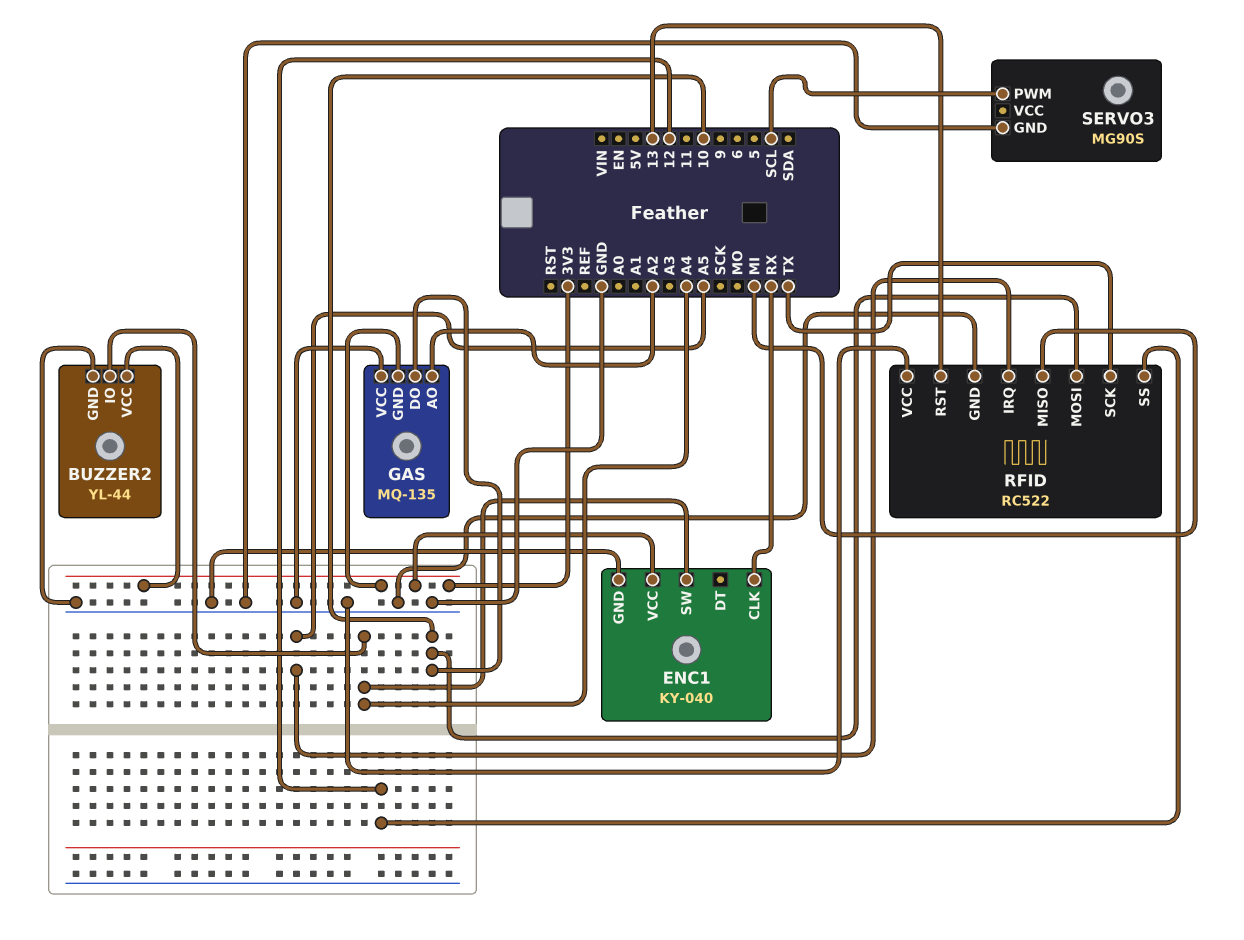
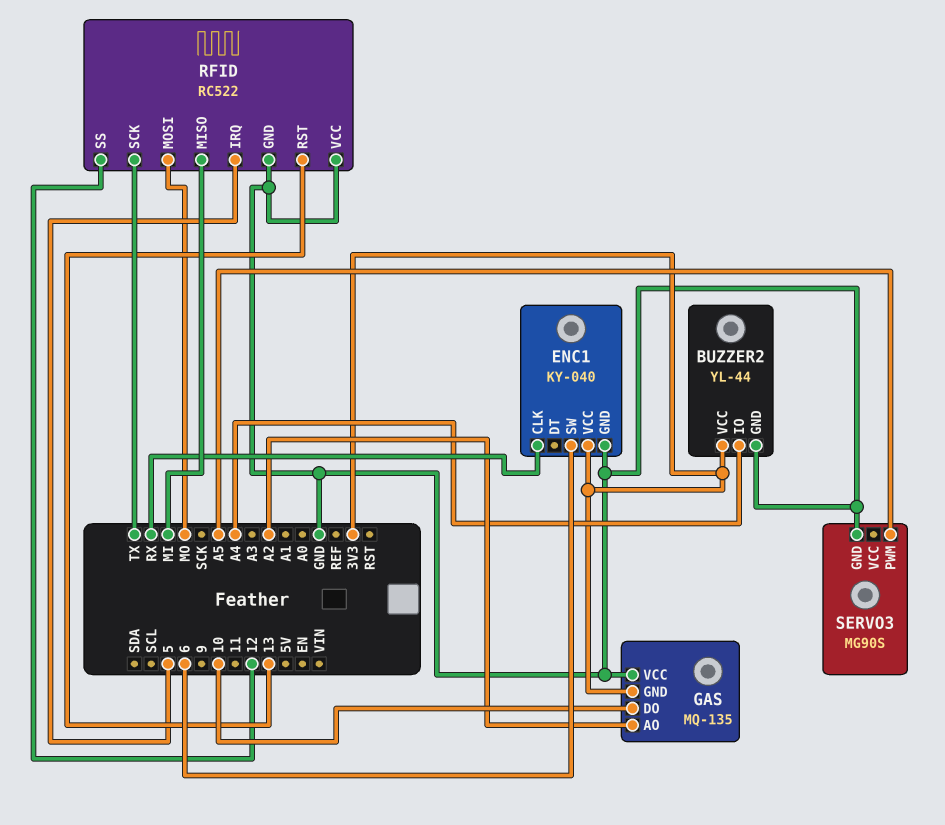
ENC1 pin SW: A4 -> 6
RFID pin IRQ: A5 -> 5
RFID pin MOSI: 10 -> MO
SERVO3 pin PWM: SCL -> A5

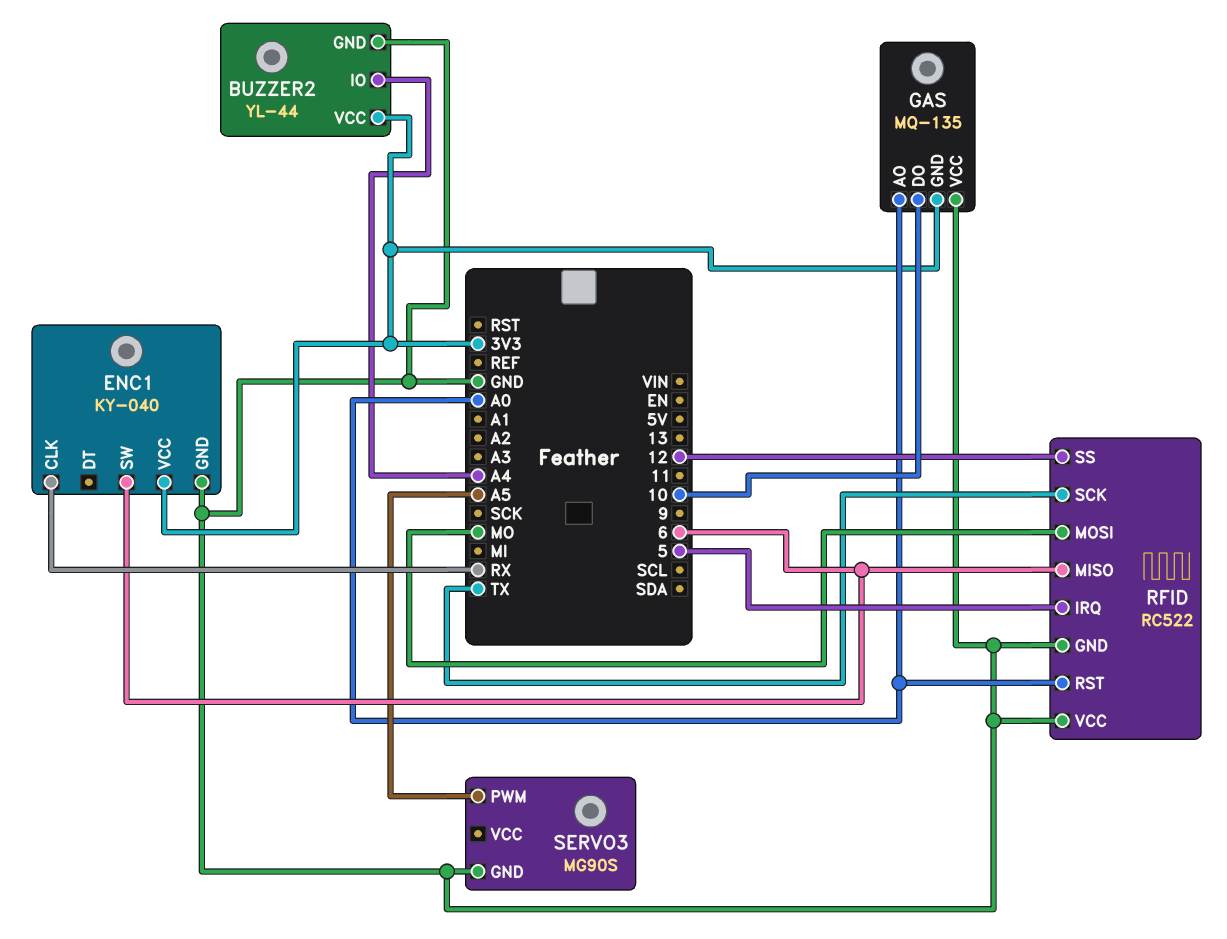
GAS pin AO: A2 -> A0
RFID pin MISO: MI -> 6
RFID pin RST: 13 -> A0

